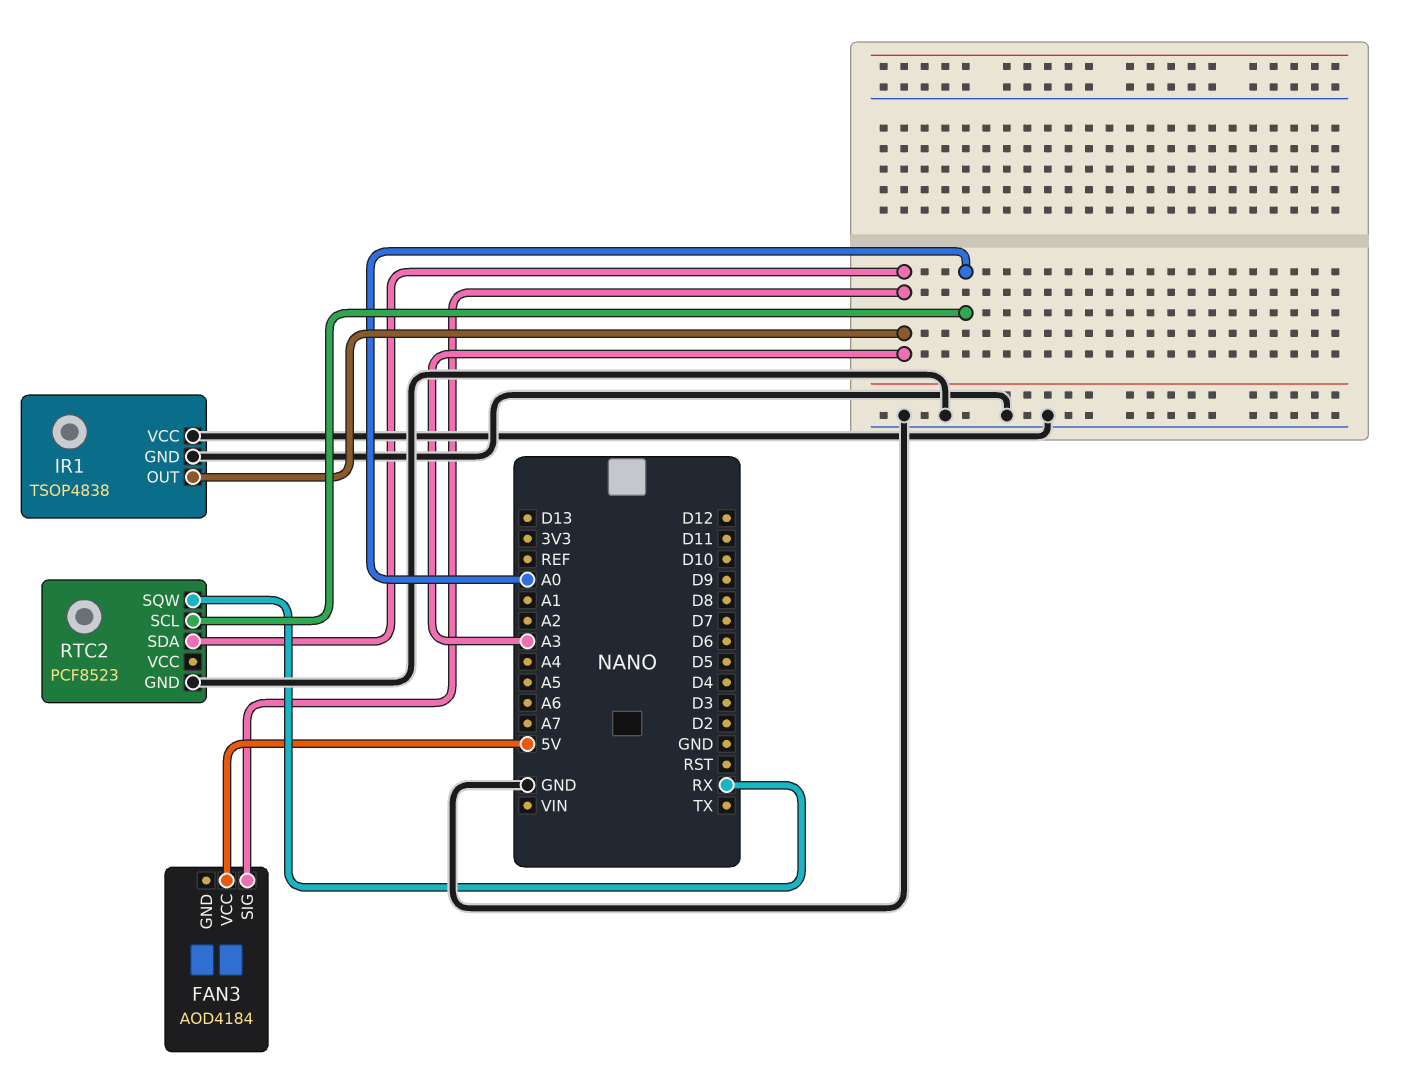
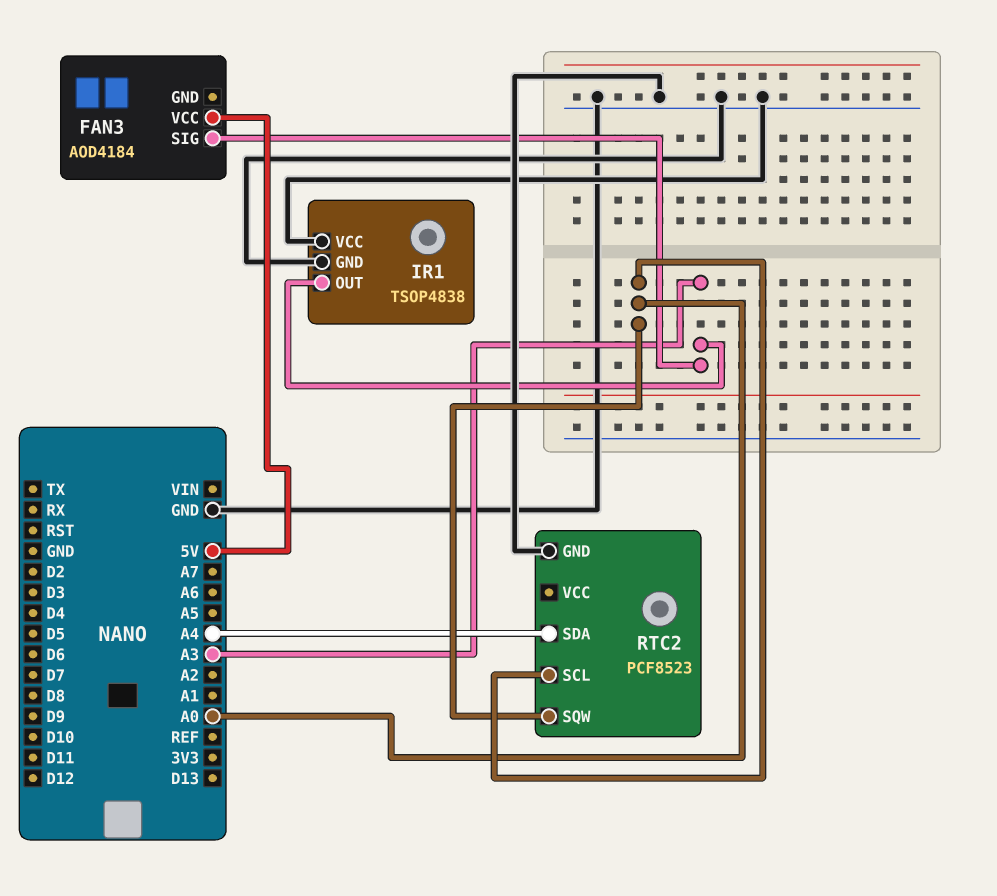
RTC2 pin SDA: A3 -> A4
RTC2 pin SQW: RX -> A0

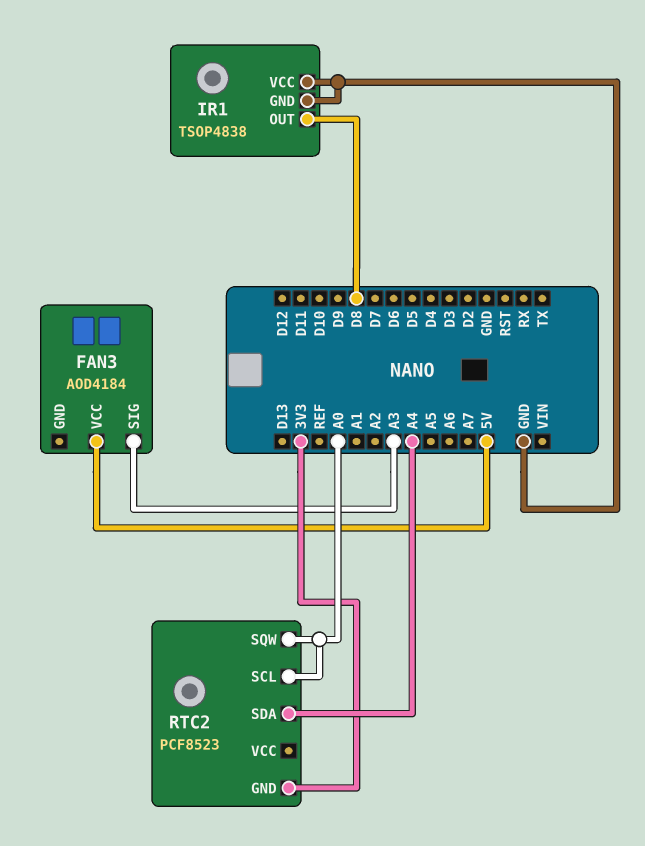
IR1 pin OUT: A3 -> D8
RTC2 pin GND: GND -> 3V3

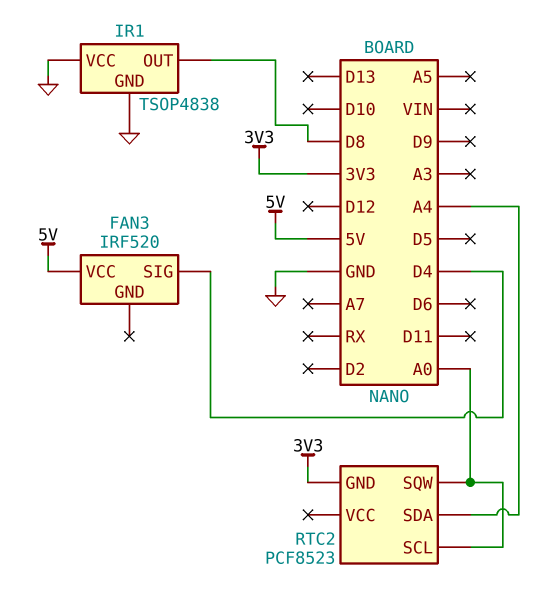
FAN3: AOD4184 -> IRF520
FAN3 pin SIG: A3 -> D4

